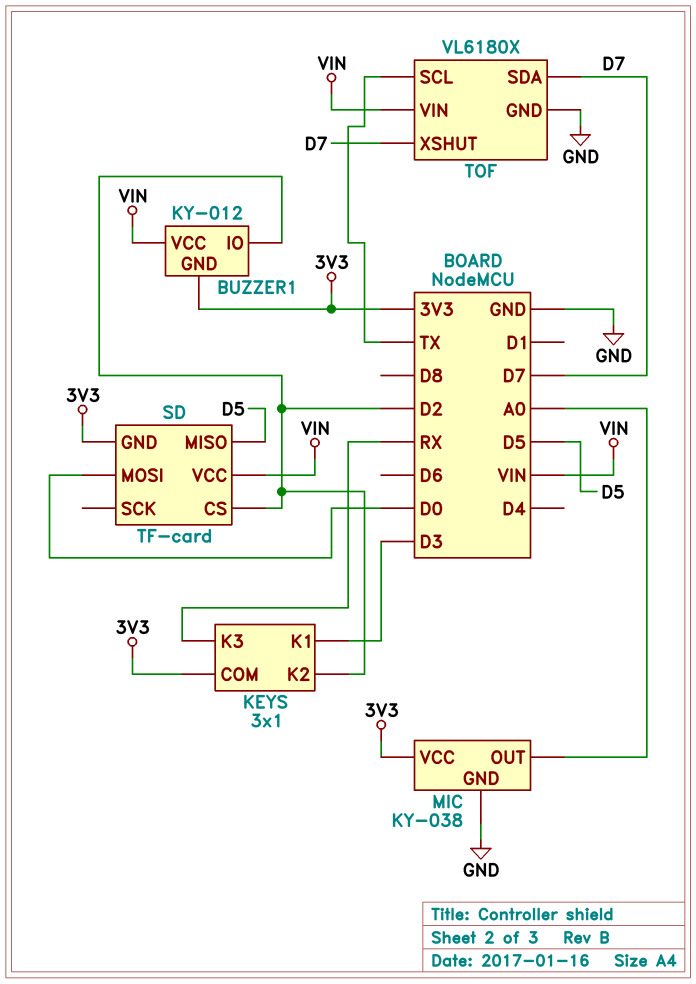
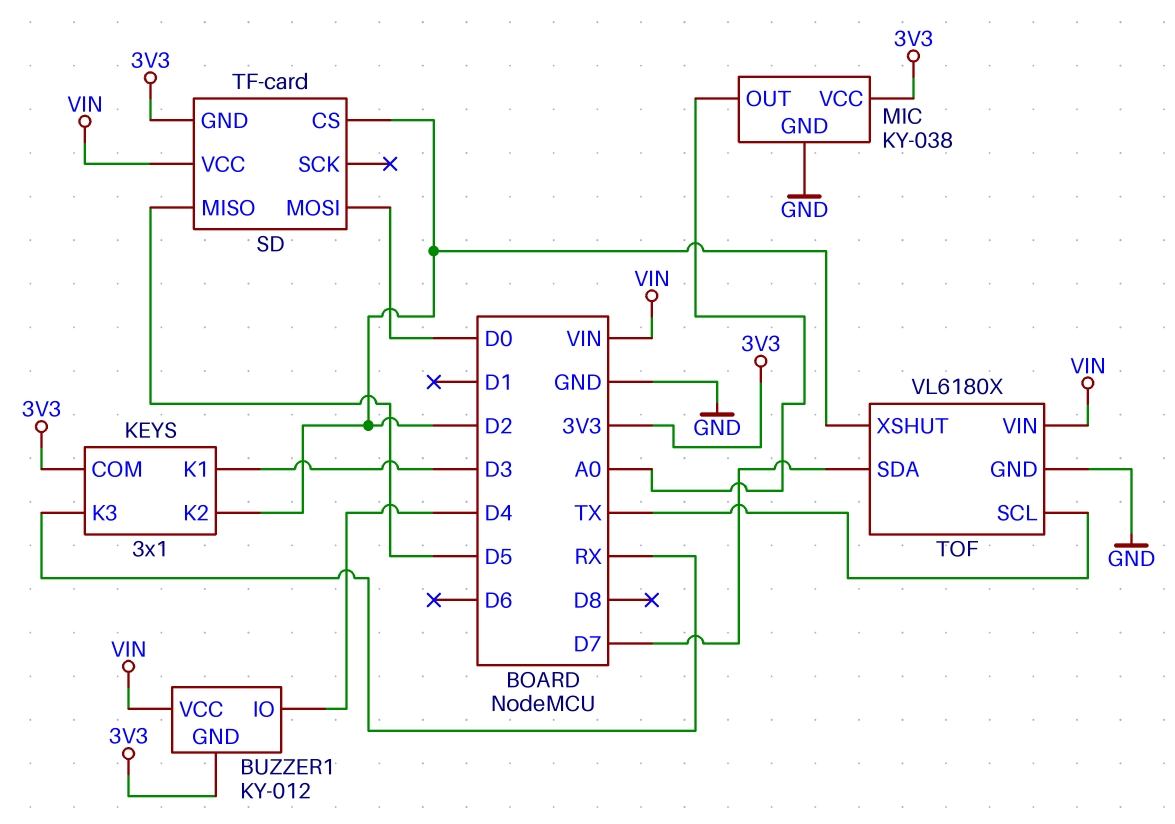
BUZZER1 pin IO: D2 -> D4
TOF pin XSHUT: D7 -> D2

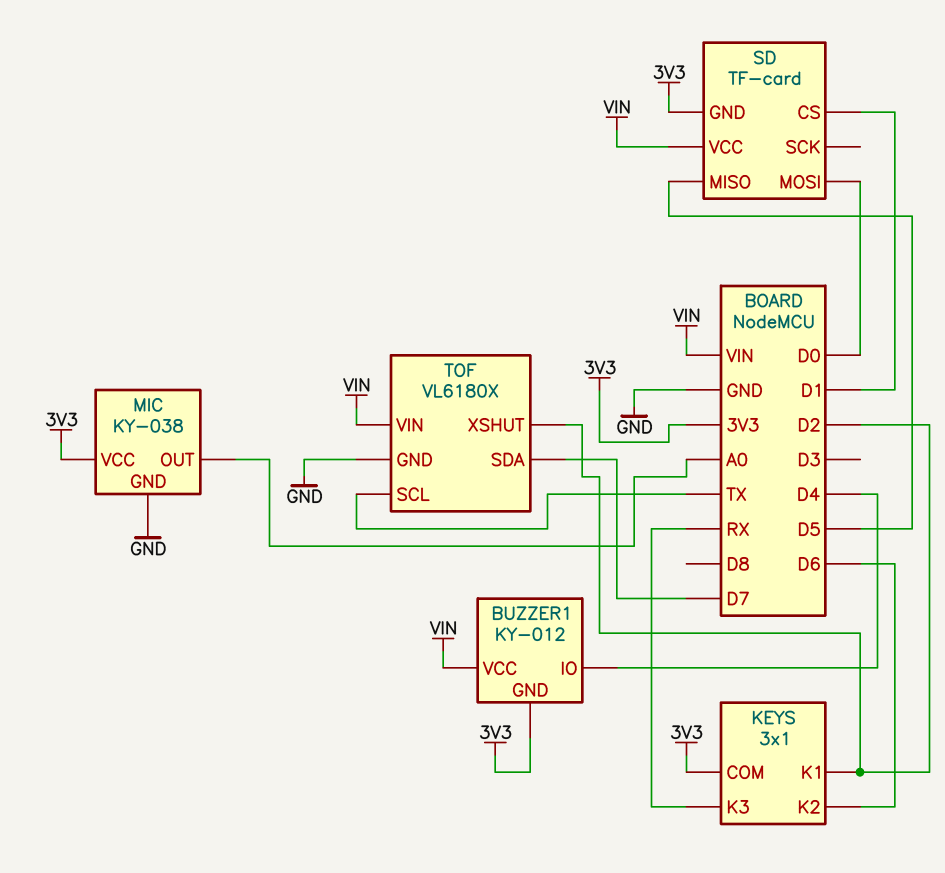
KEYS pin K1: D3 -> D2
KEYS pin K2: D2 -> D6
SD pin CS: D2 -> D1

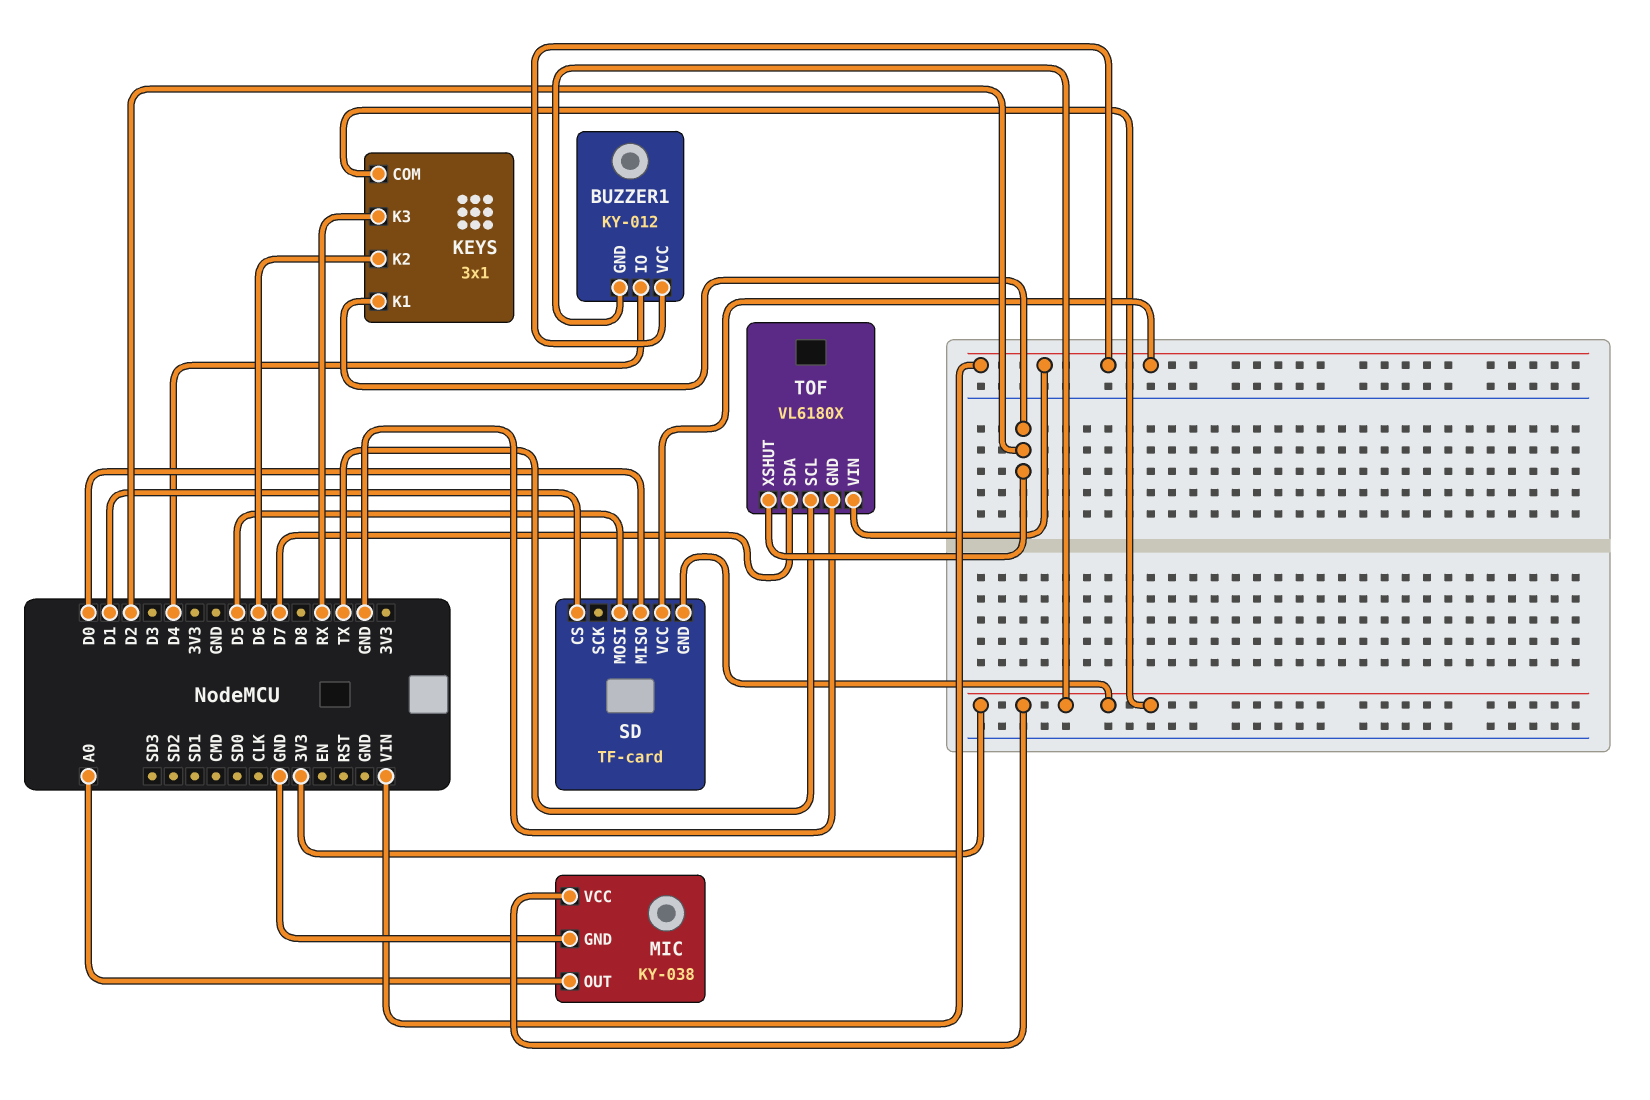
SD pin MISO: D5 -> D0
SD pin MOSI: D0 -> D5

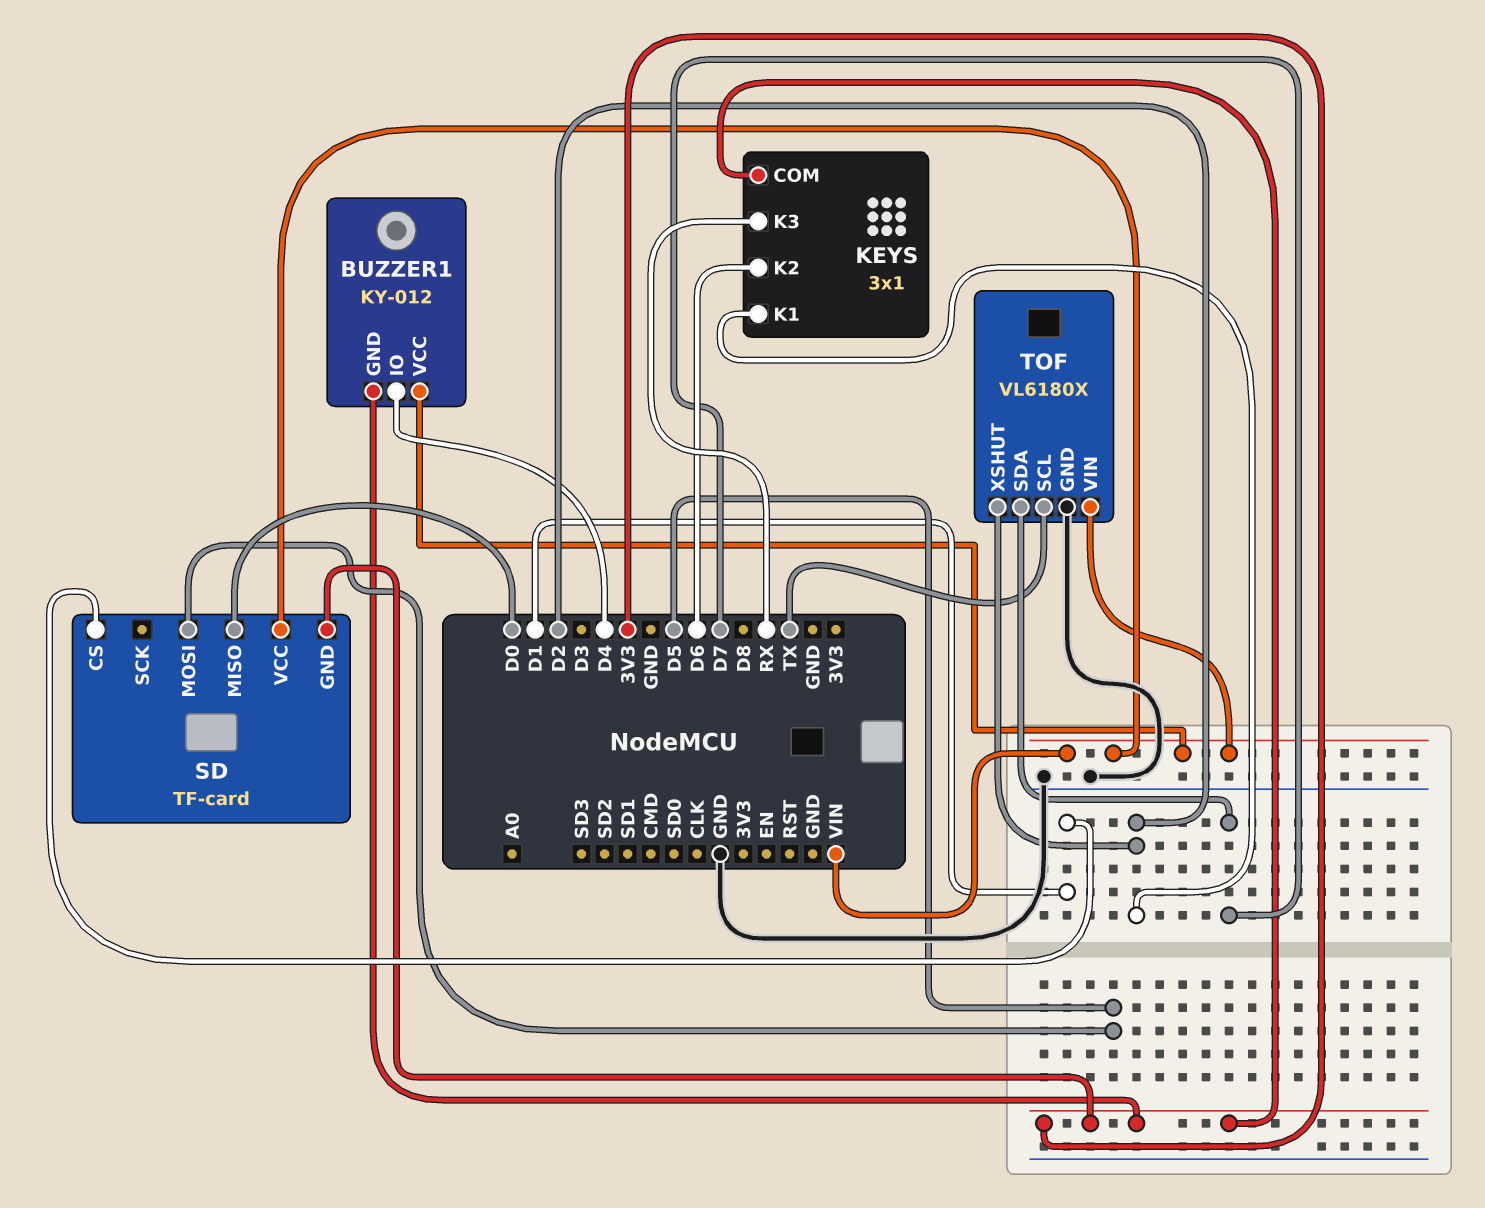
MIC: KY-038 -> none
MIC pin GND: GND -> none
MIC pin OUT: A0 -> none
MIC pin VCC: 3V3 -> none

